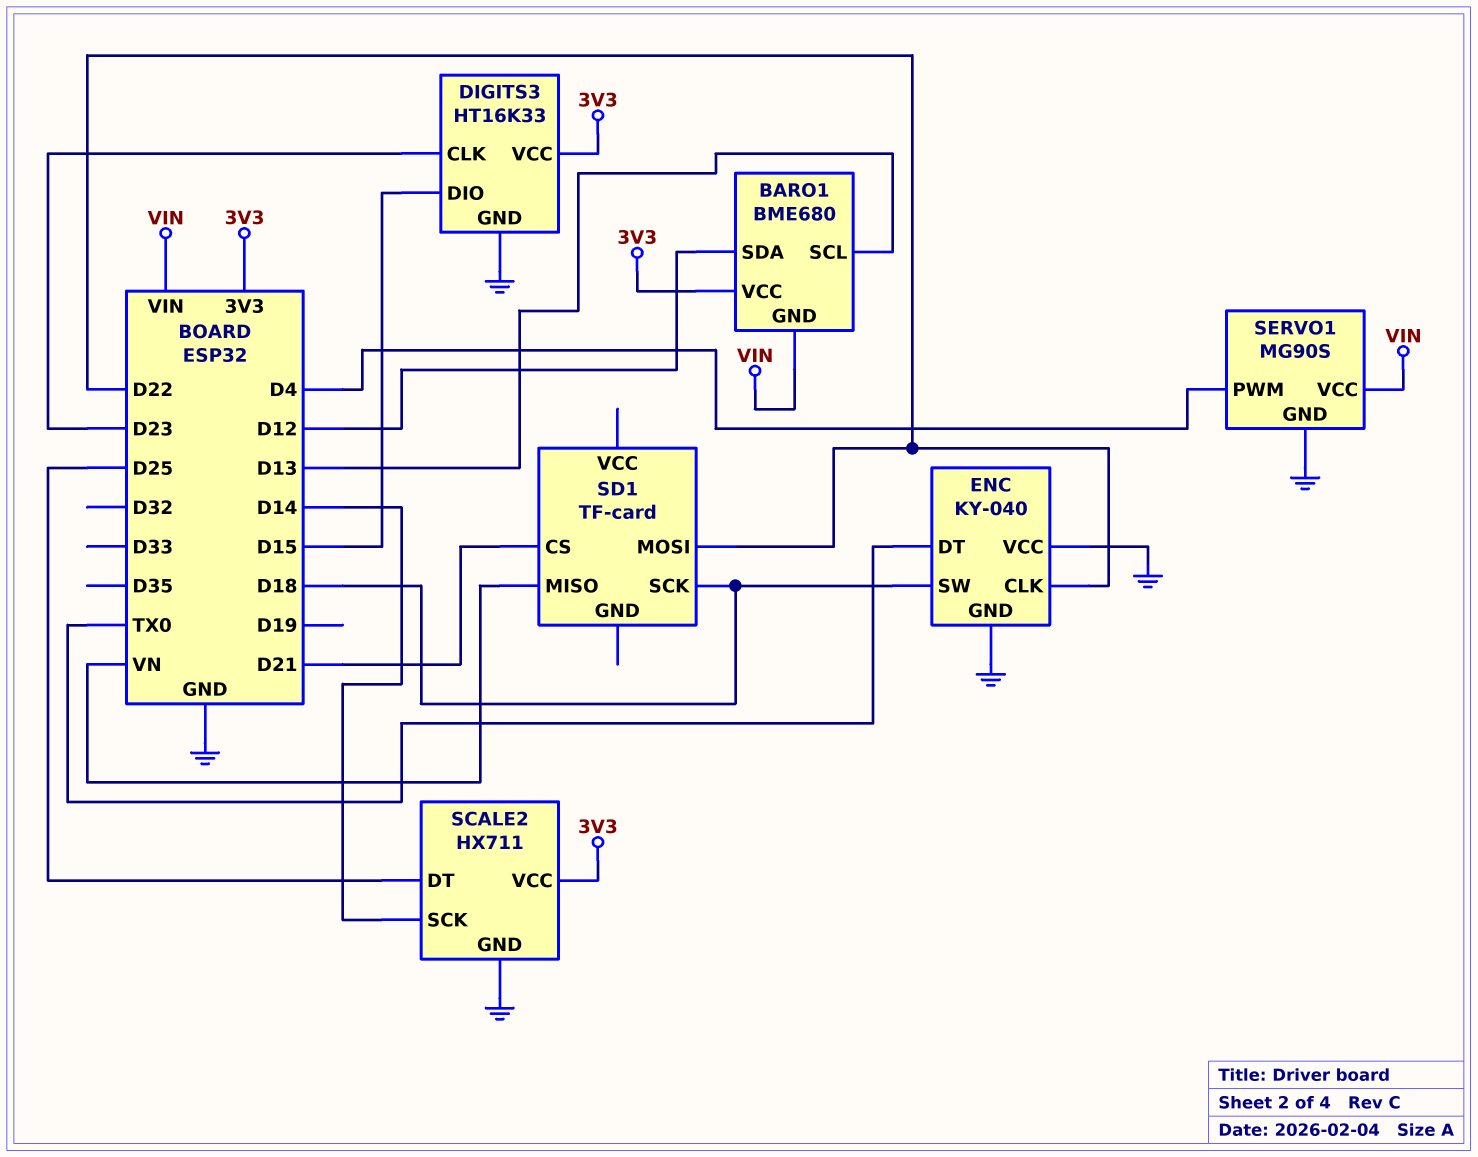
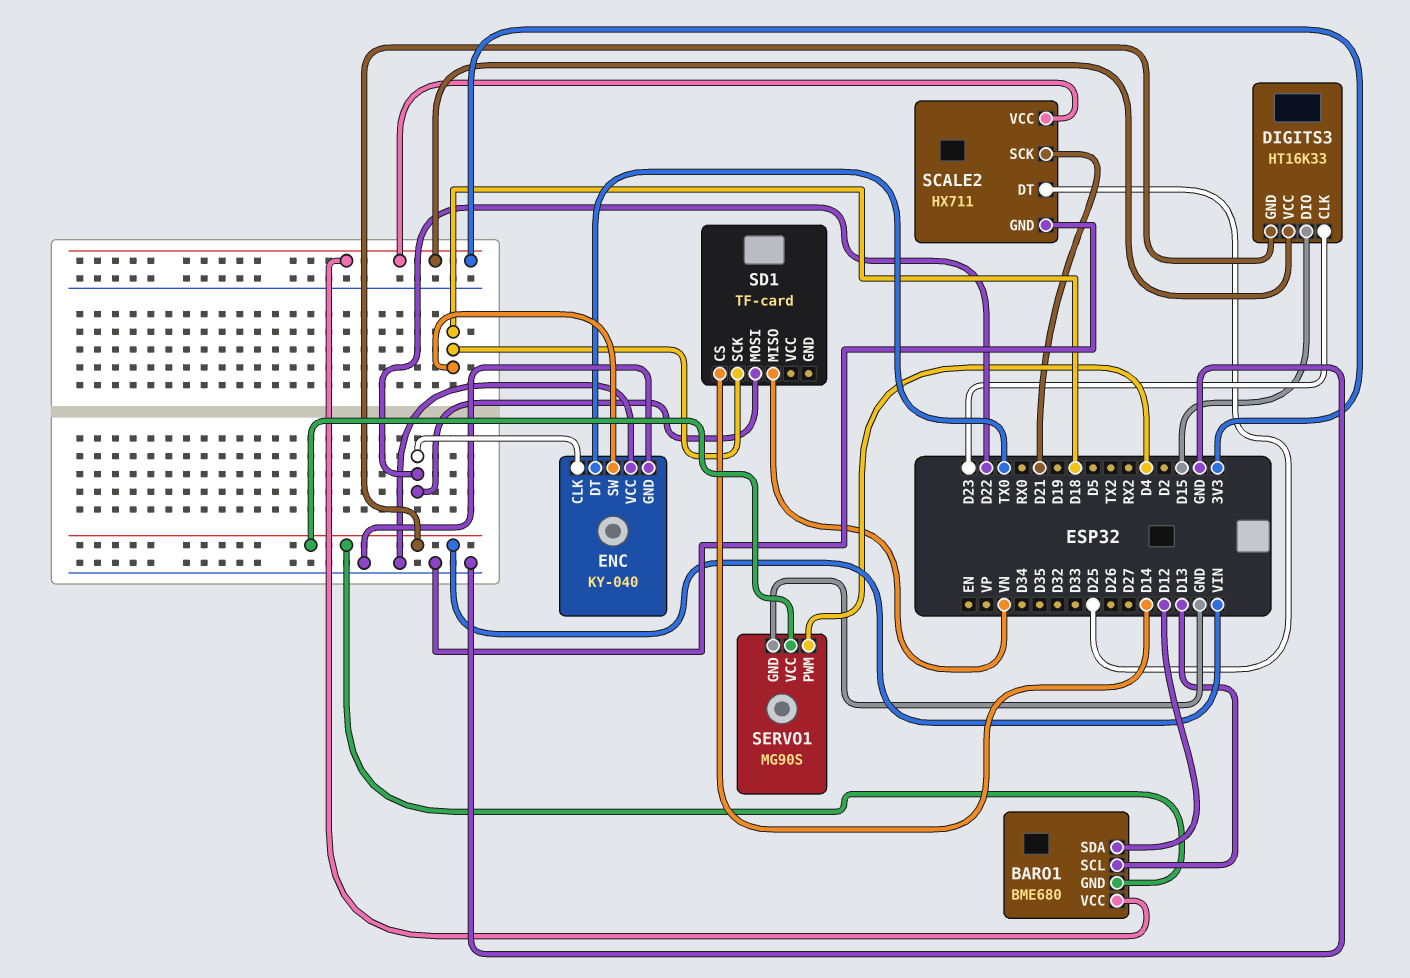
DIGITS3 pin GND: GND -> VIN
SCALE2 pin SCK: D14 -> D21
SD1 pin CS: D21 -> D14

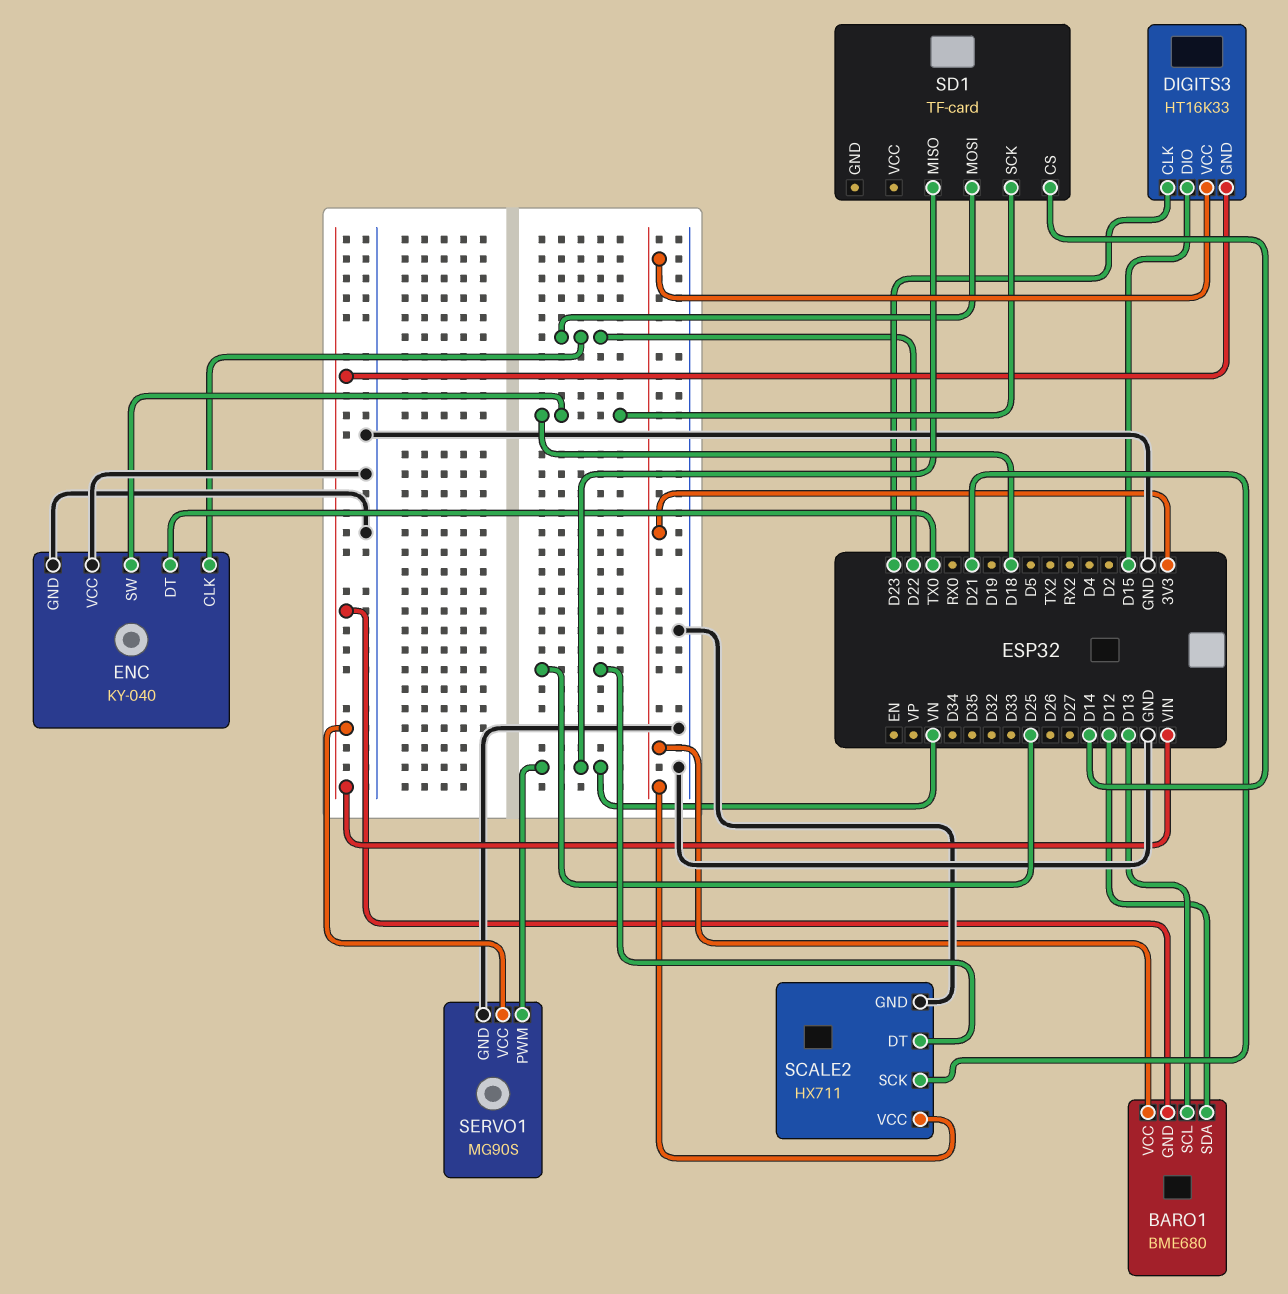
SERVO1 pin PWM: D4 -> VN

